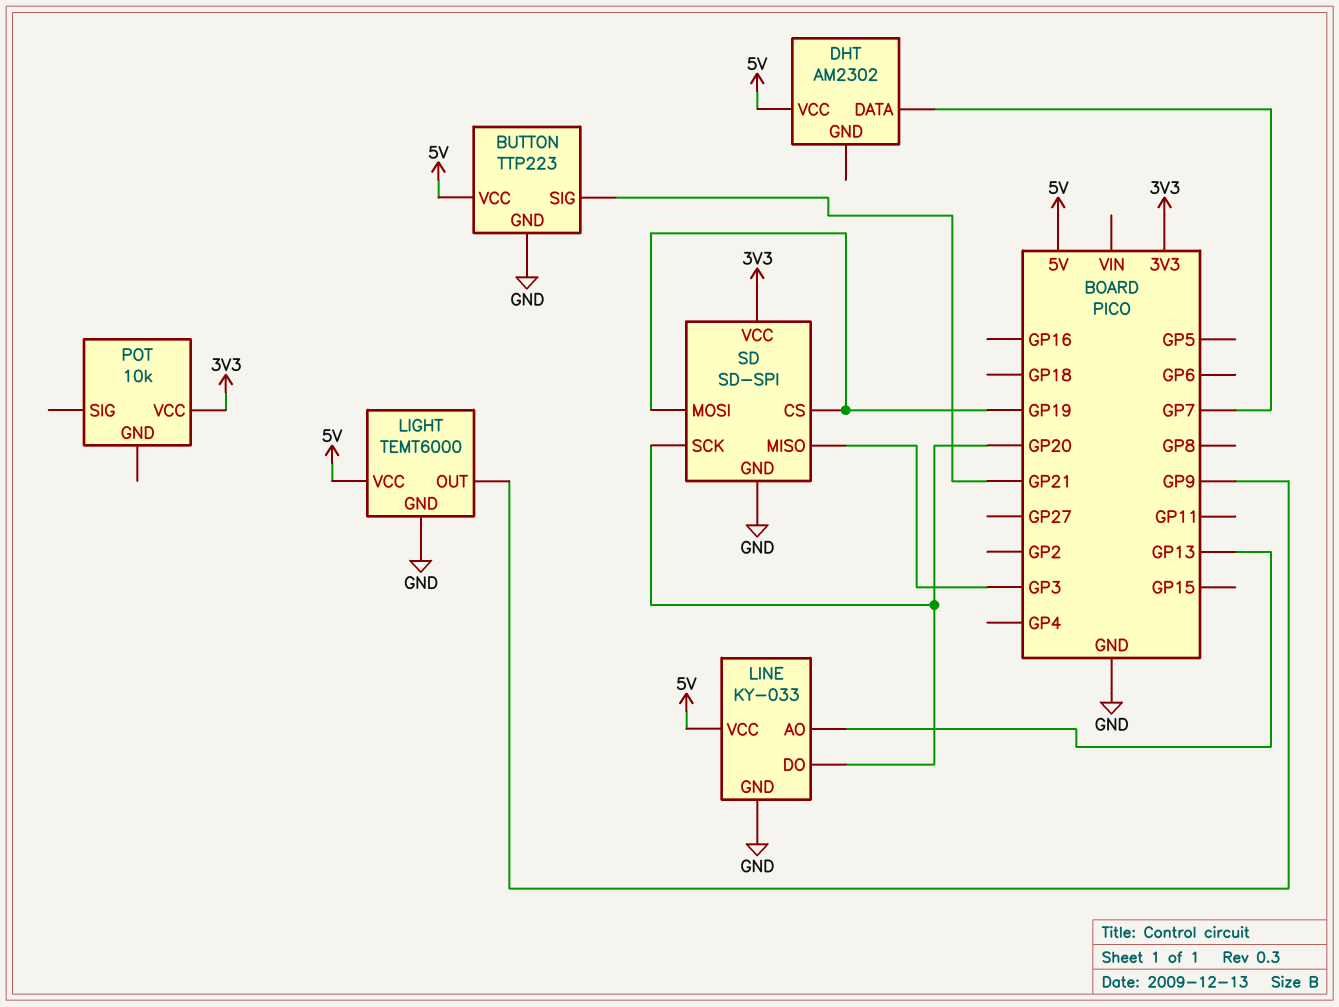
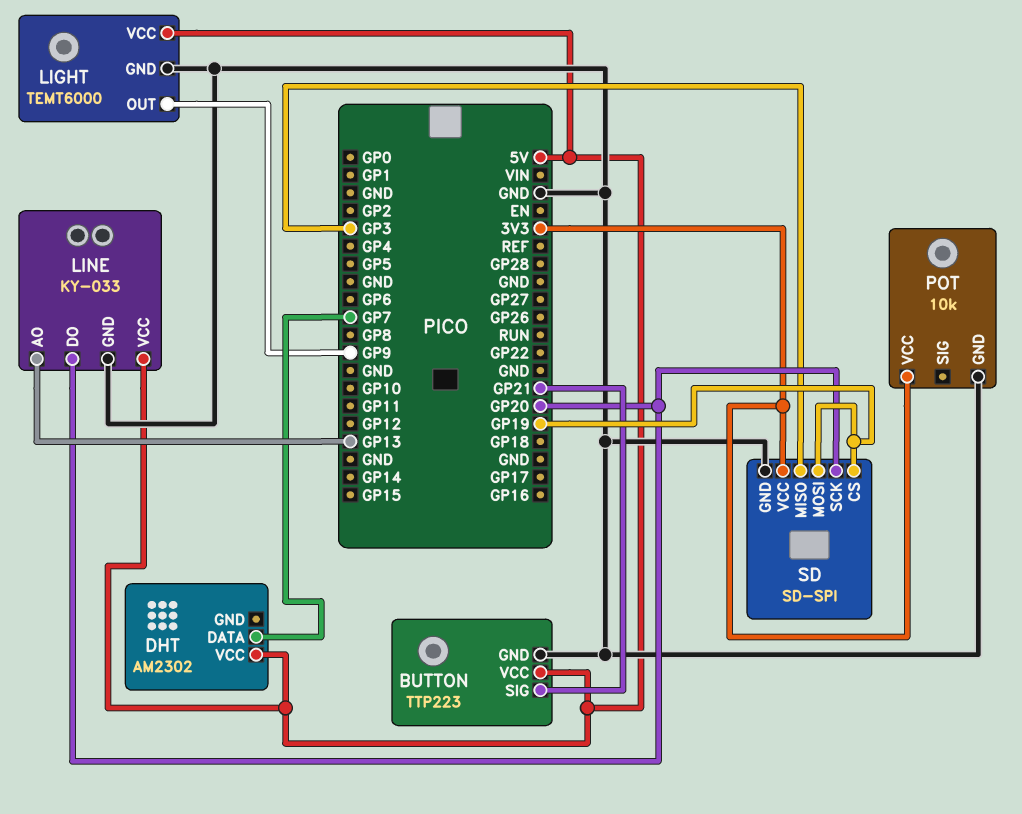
POT pin GND: none -> GND

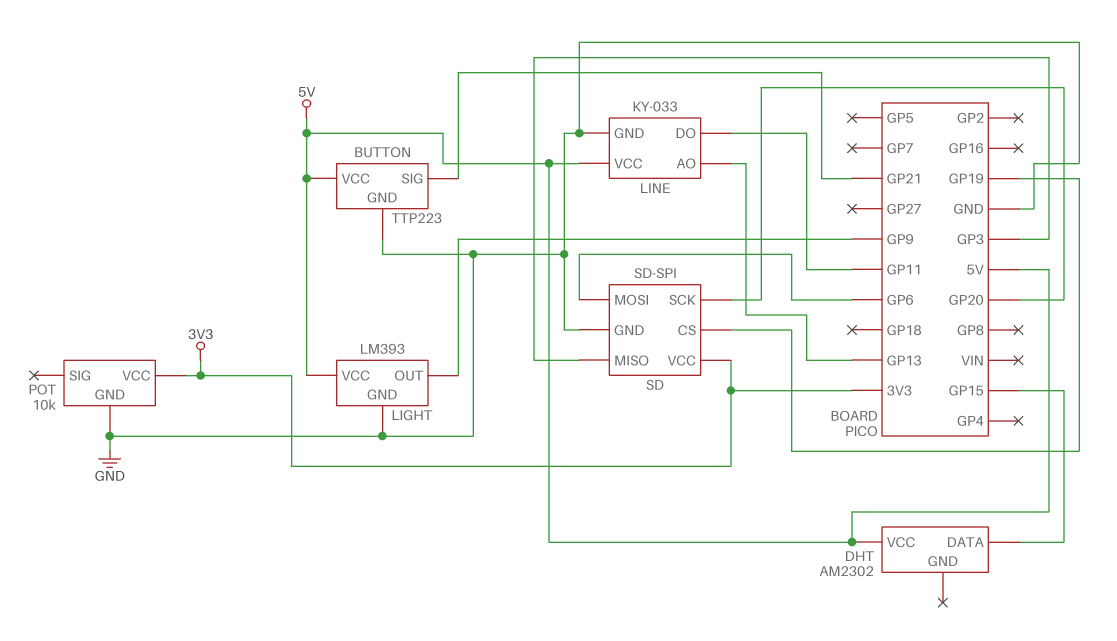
DHT pin DATA: GP7 -> GP15
LIGHT: TEMT6000 -> LM393
LINE pin DO: GP20 -> GP11
SD pin MOSI: GP19 -> GP6

